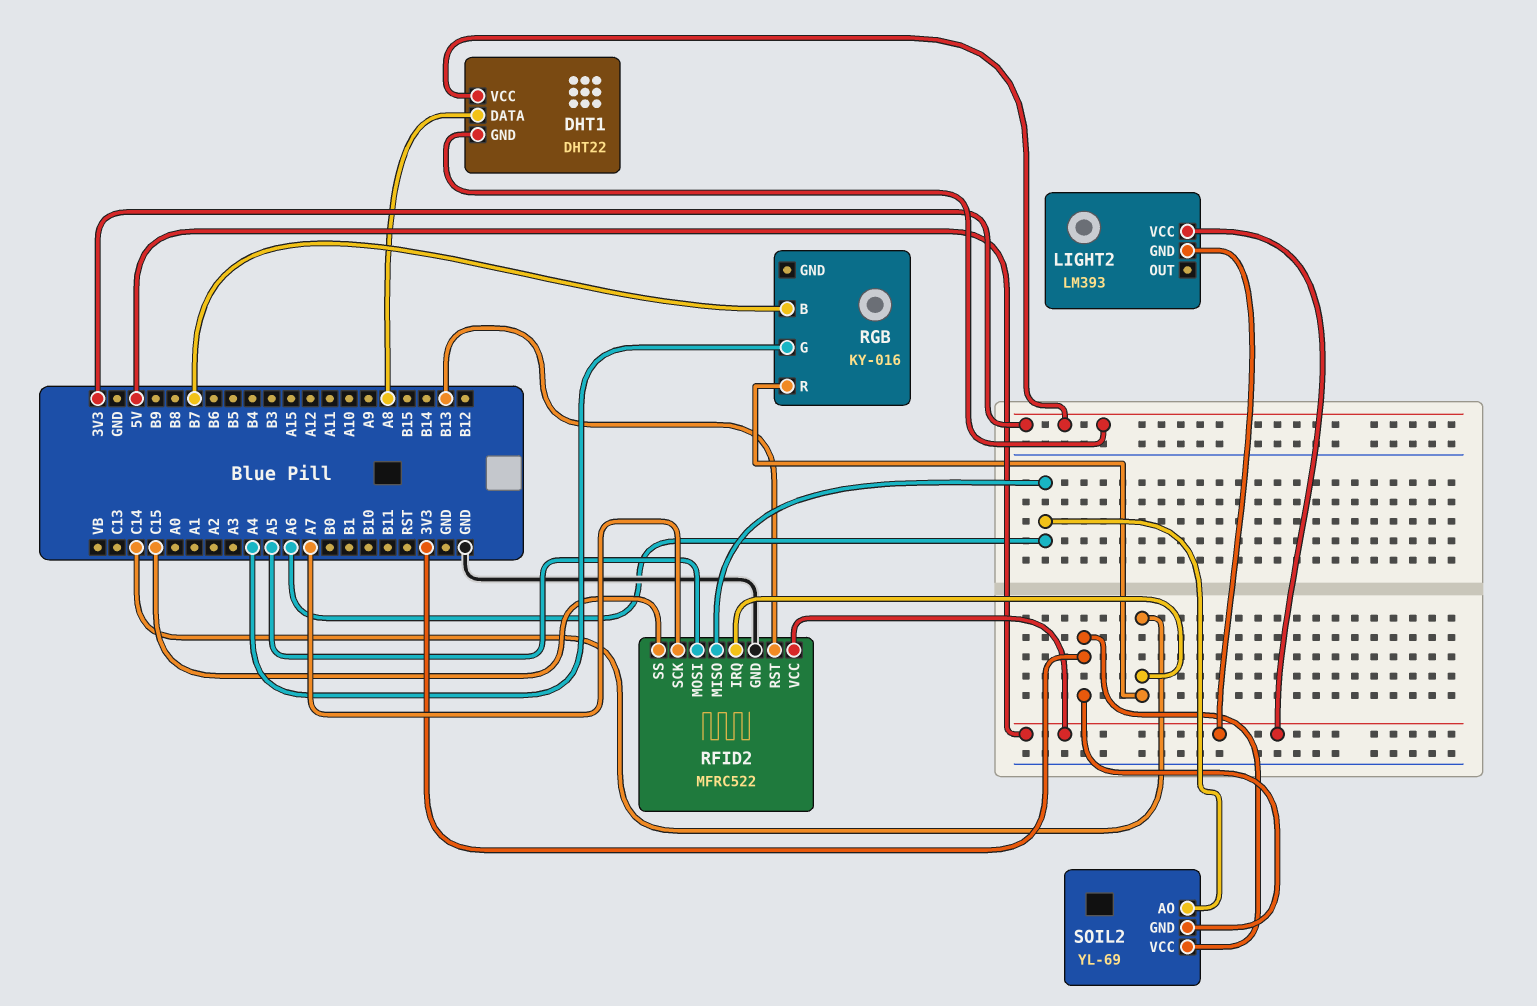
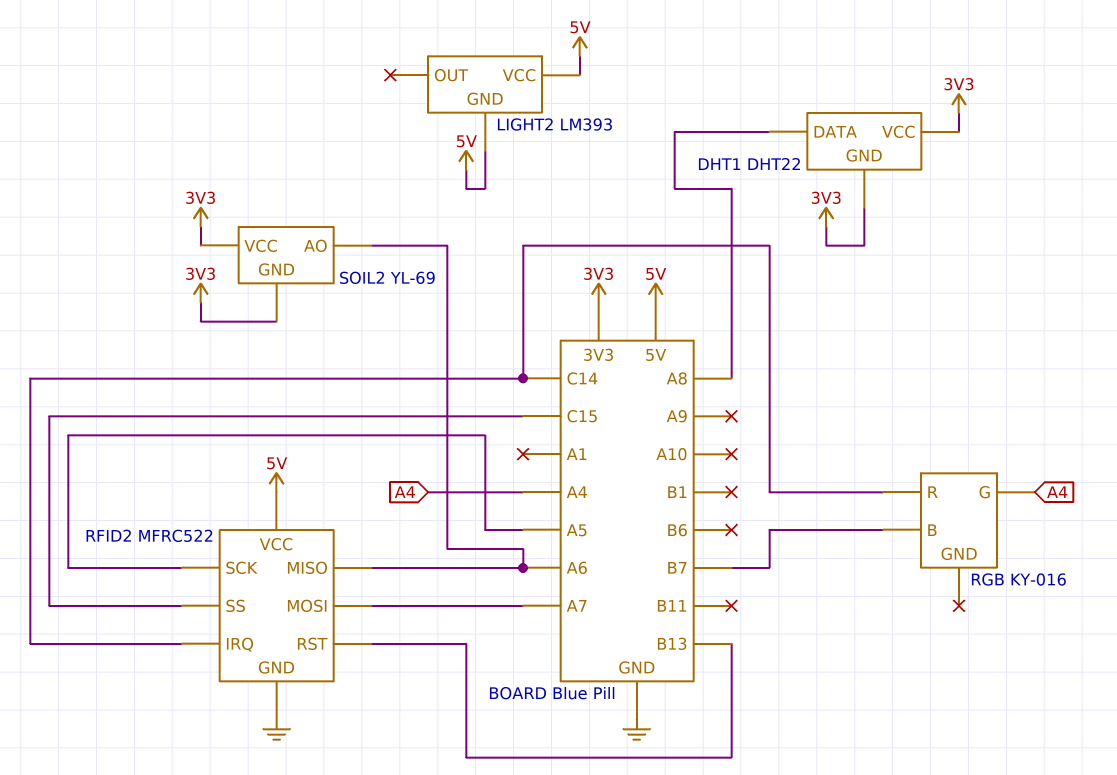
RFID2 pin MOSI: A5 -> A7
RFID2 pin SCK: A7 -> A5

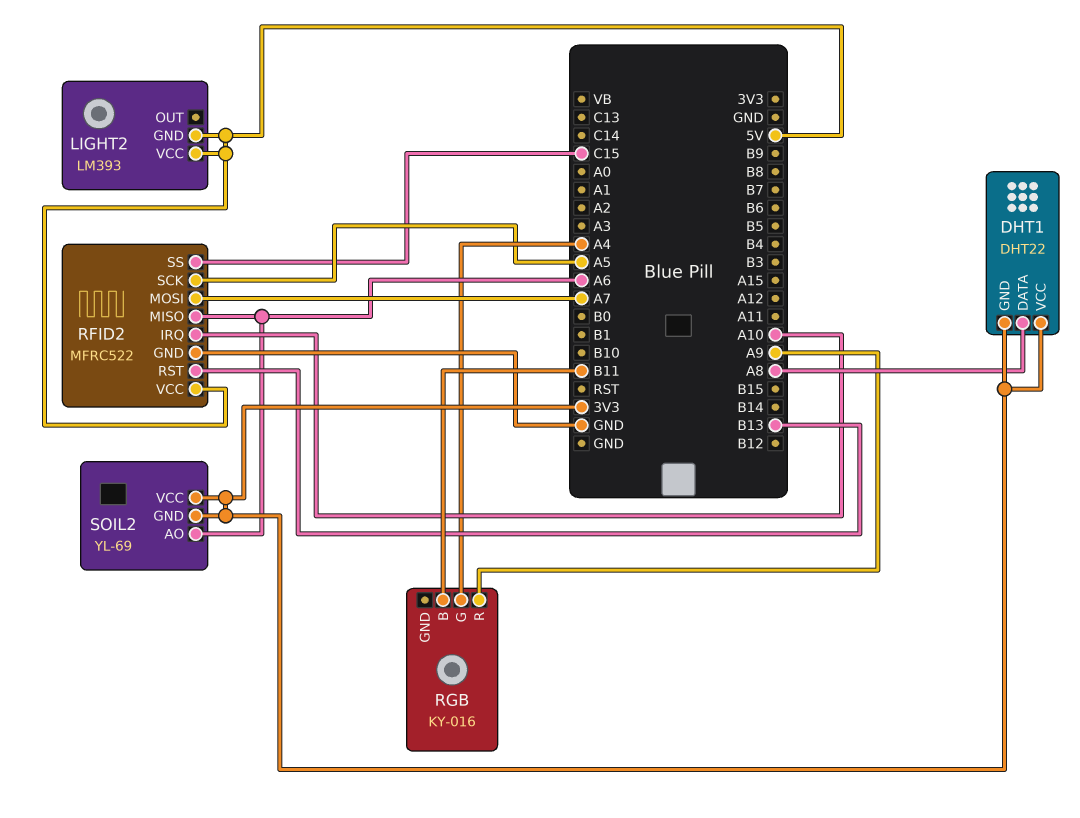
RFID2 pin IRQ: C14 -> A10
RGB pin B: B7 -> B11
RGB pin R: C14 -> A9

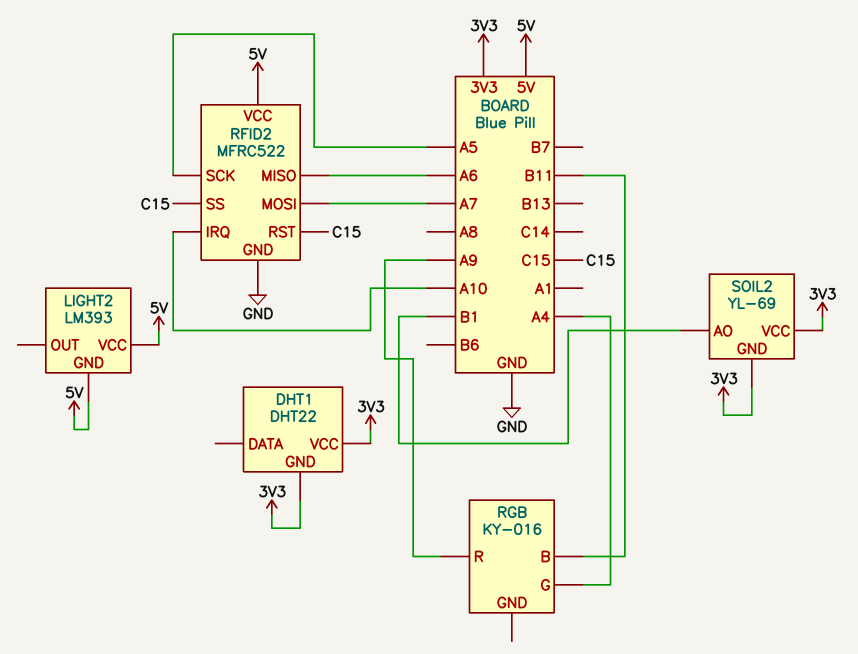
DHT1 pin DATA: A8 -> none
RFID2 pin RST: B13 -> C15
SOIL2 pin AO: A6 -> B1

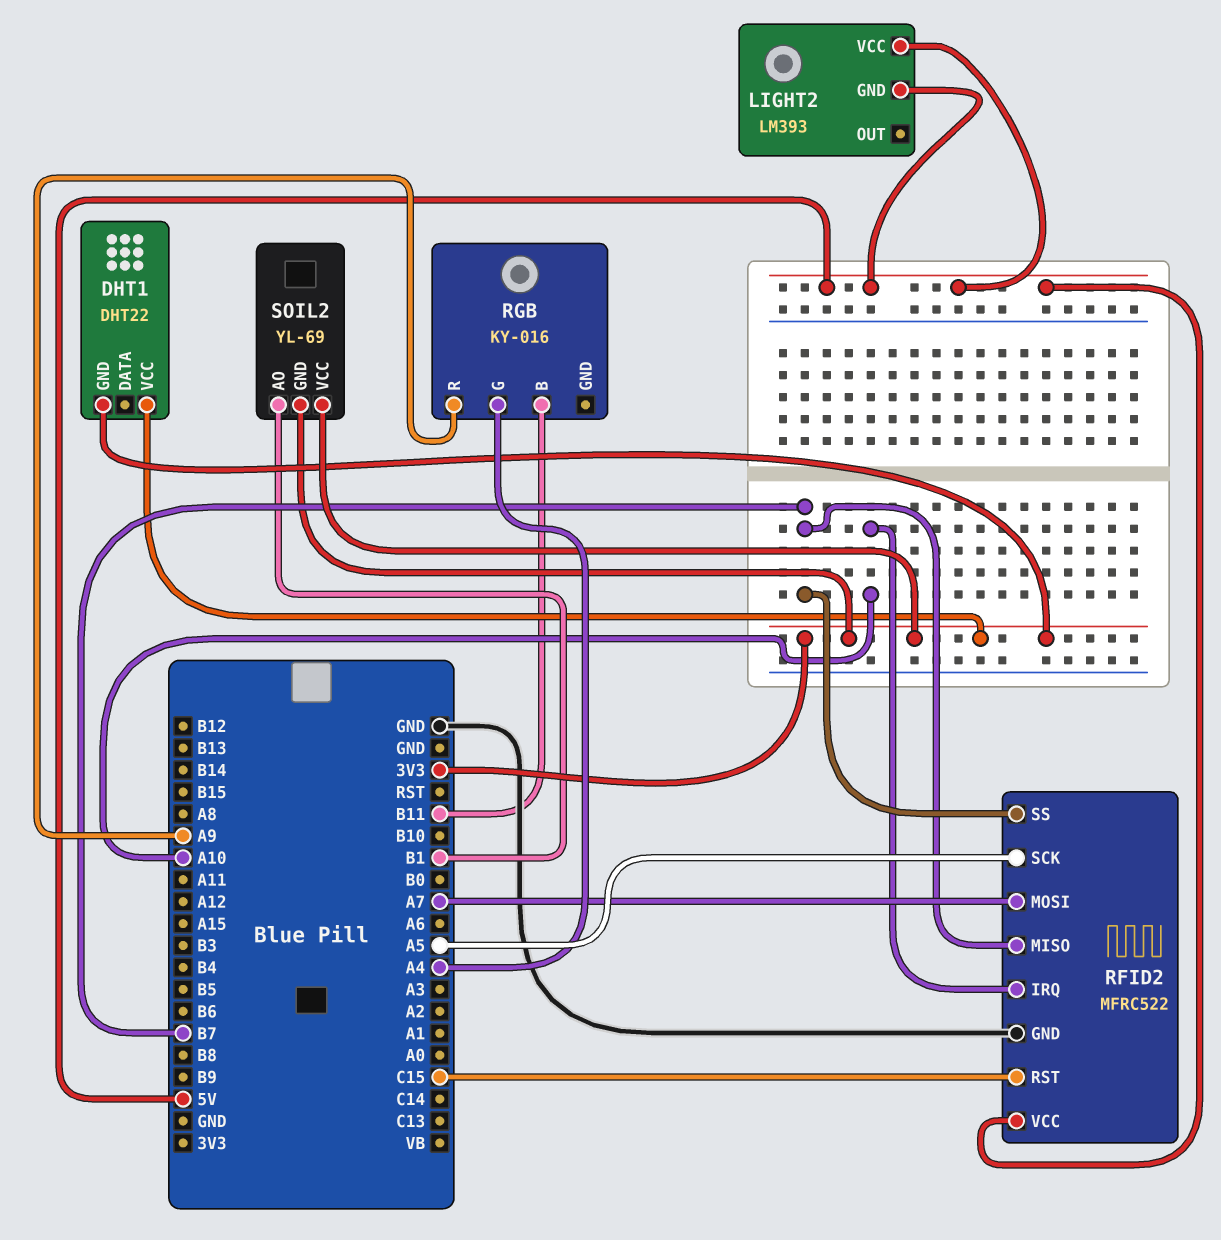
RFID2 pin MISO: A6 -> B7
RFID2 pin SS: C15 -> B7

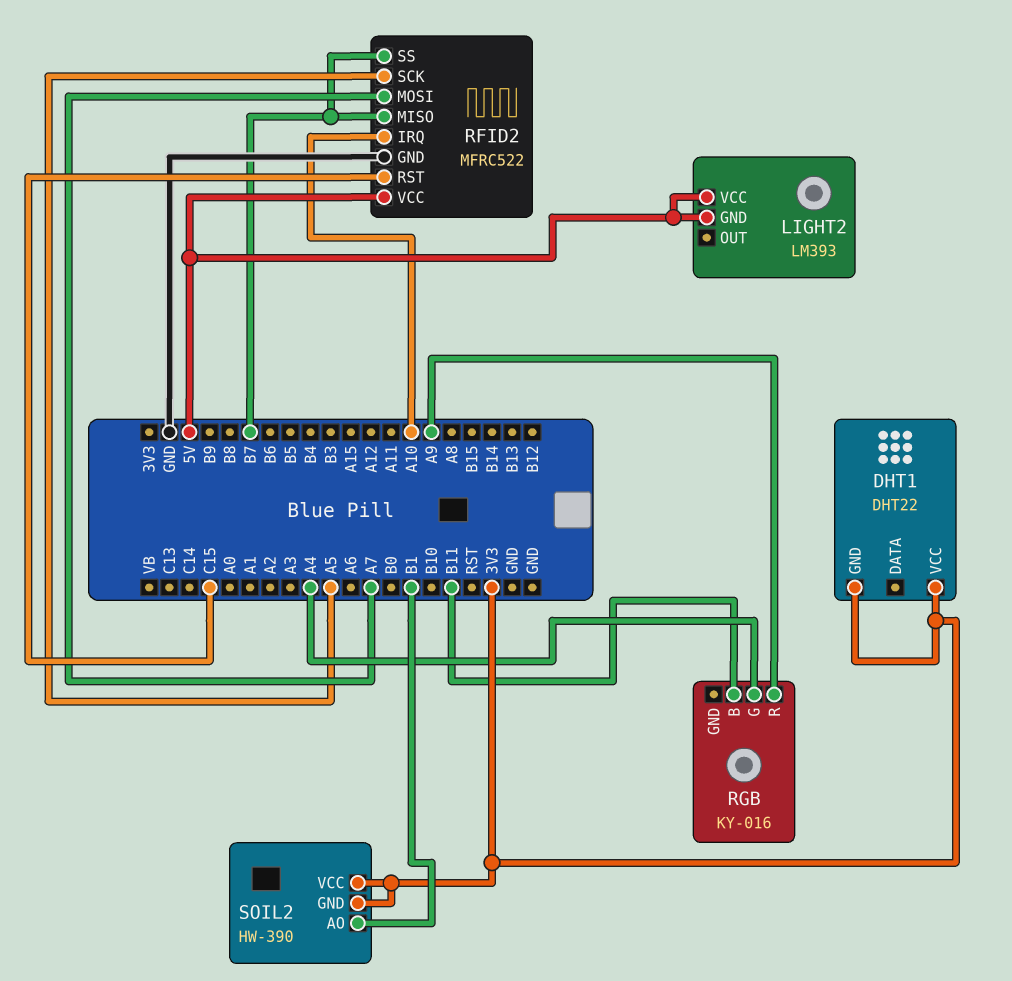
SOIL2: YL-69 -> HW-390

